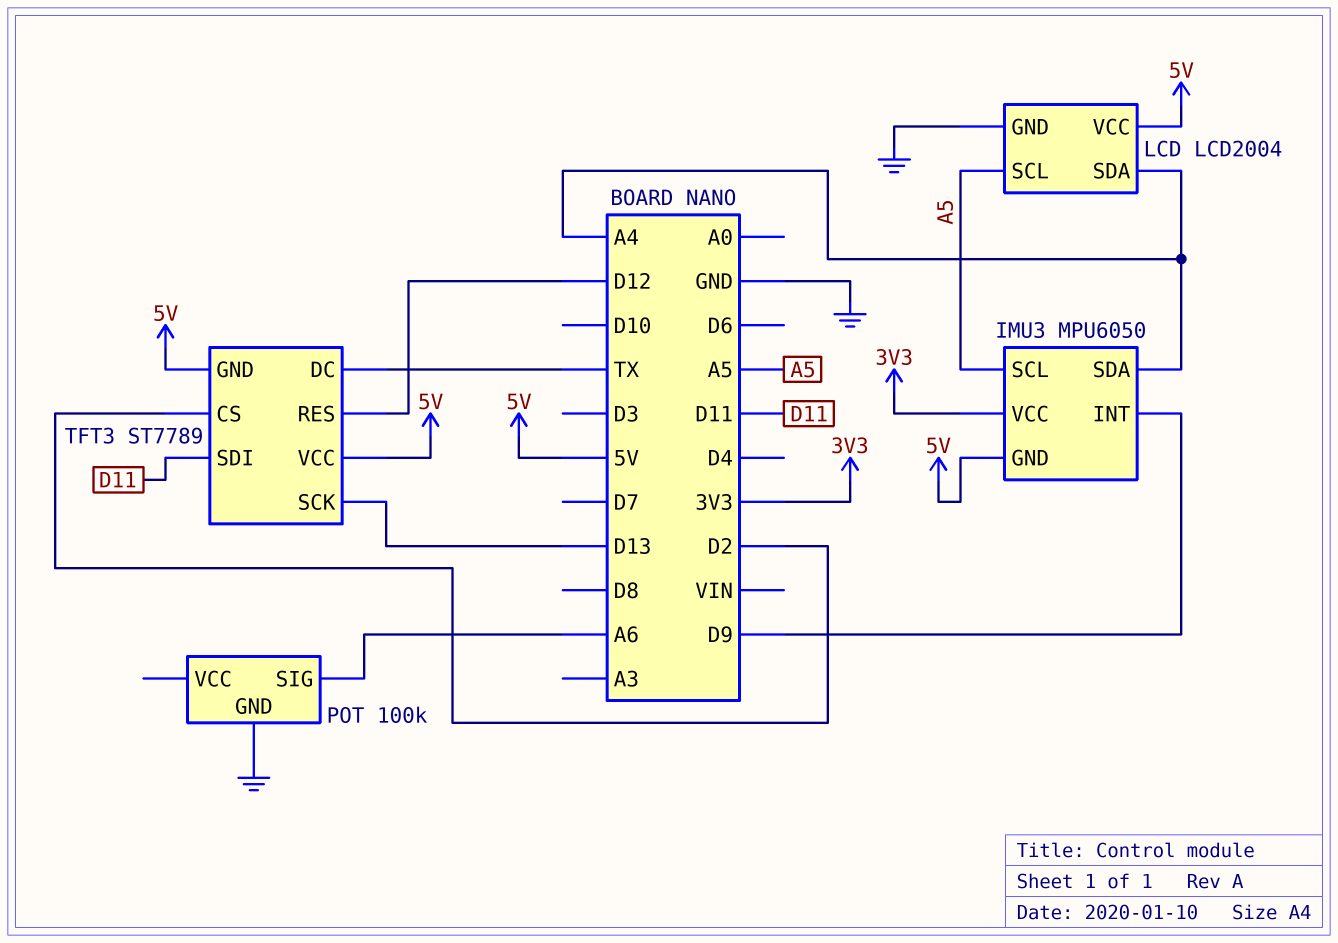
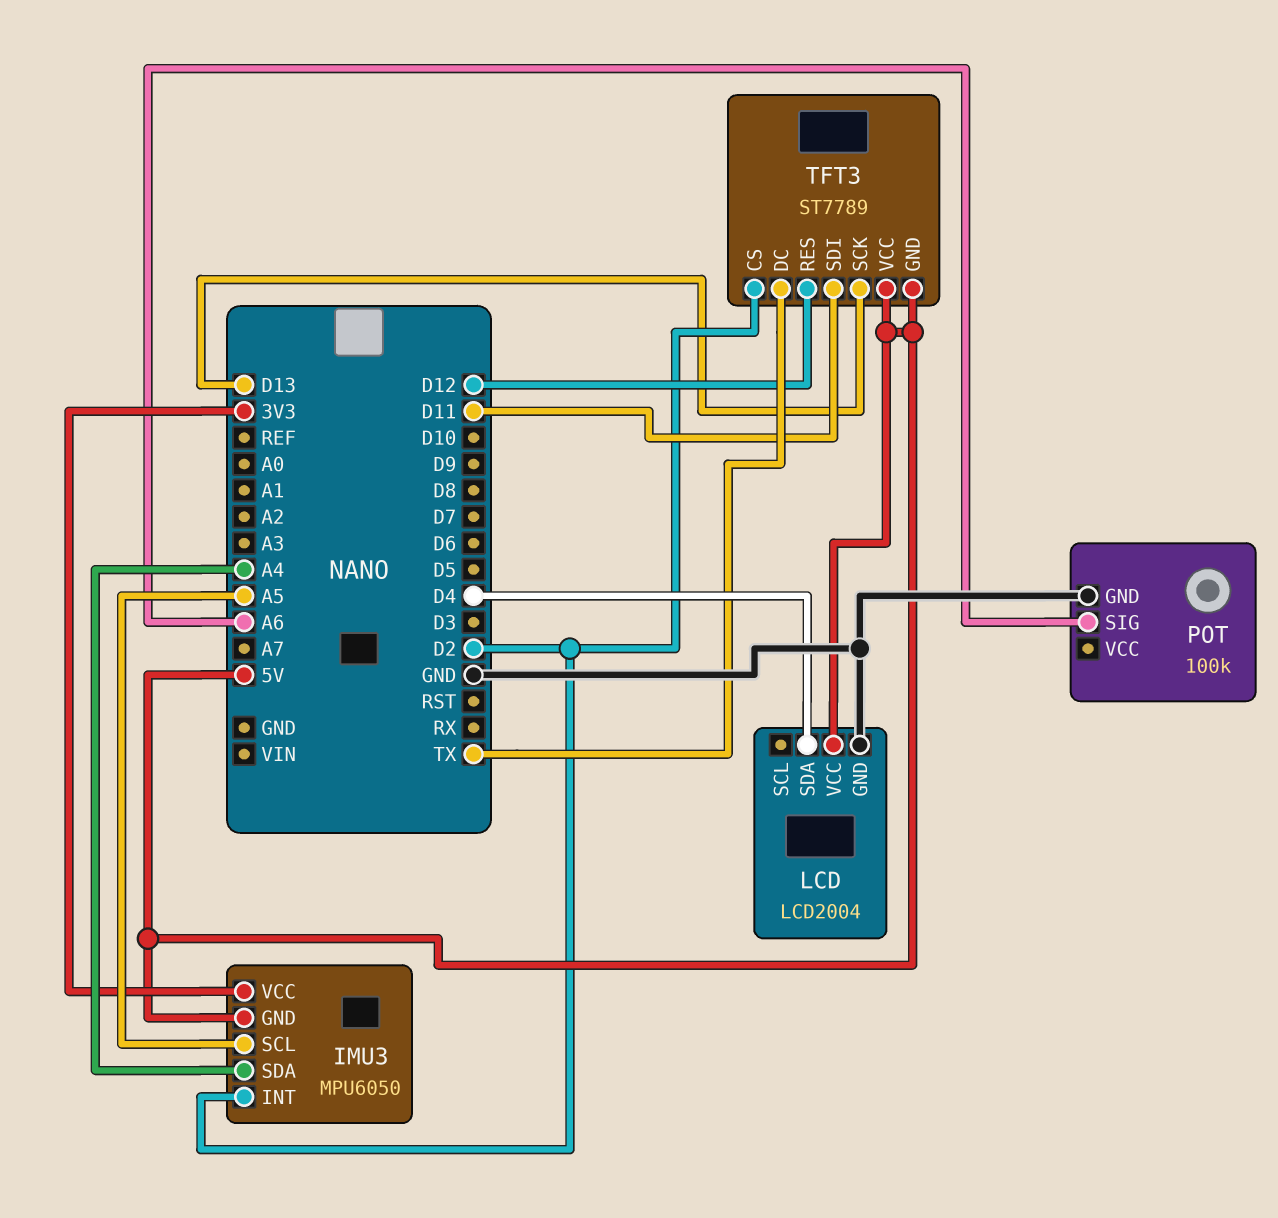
IMU3 pin INT: D9 -> D2
LCD pin SCL: A5 -> none
LCD pin SDA: A4 -> D4

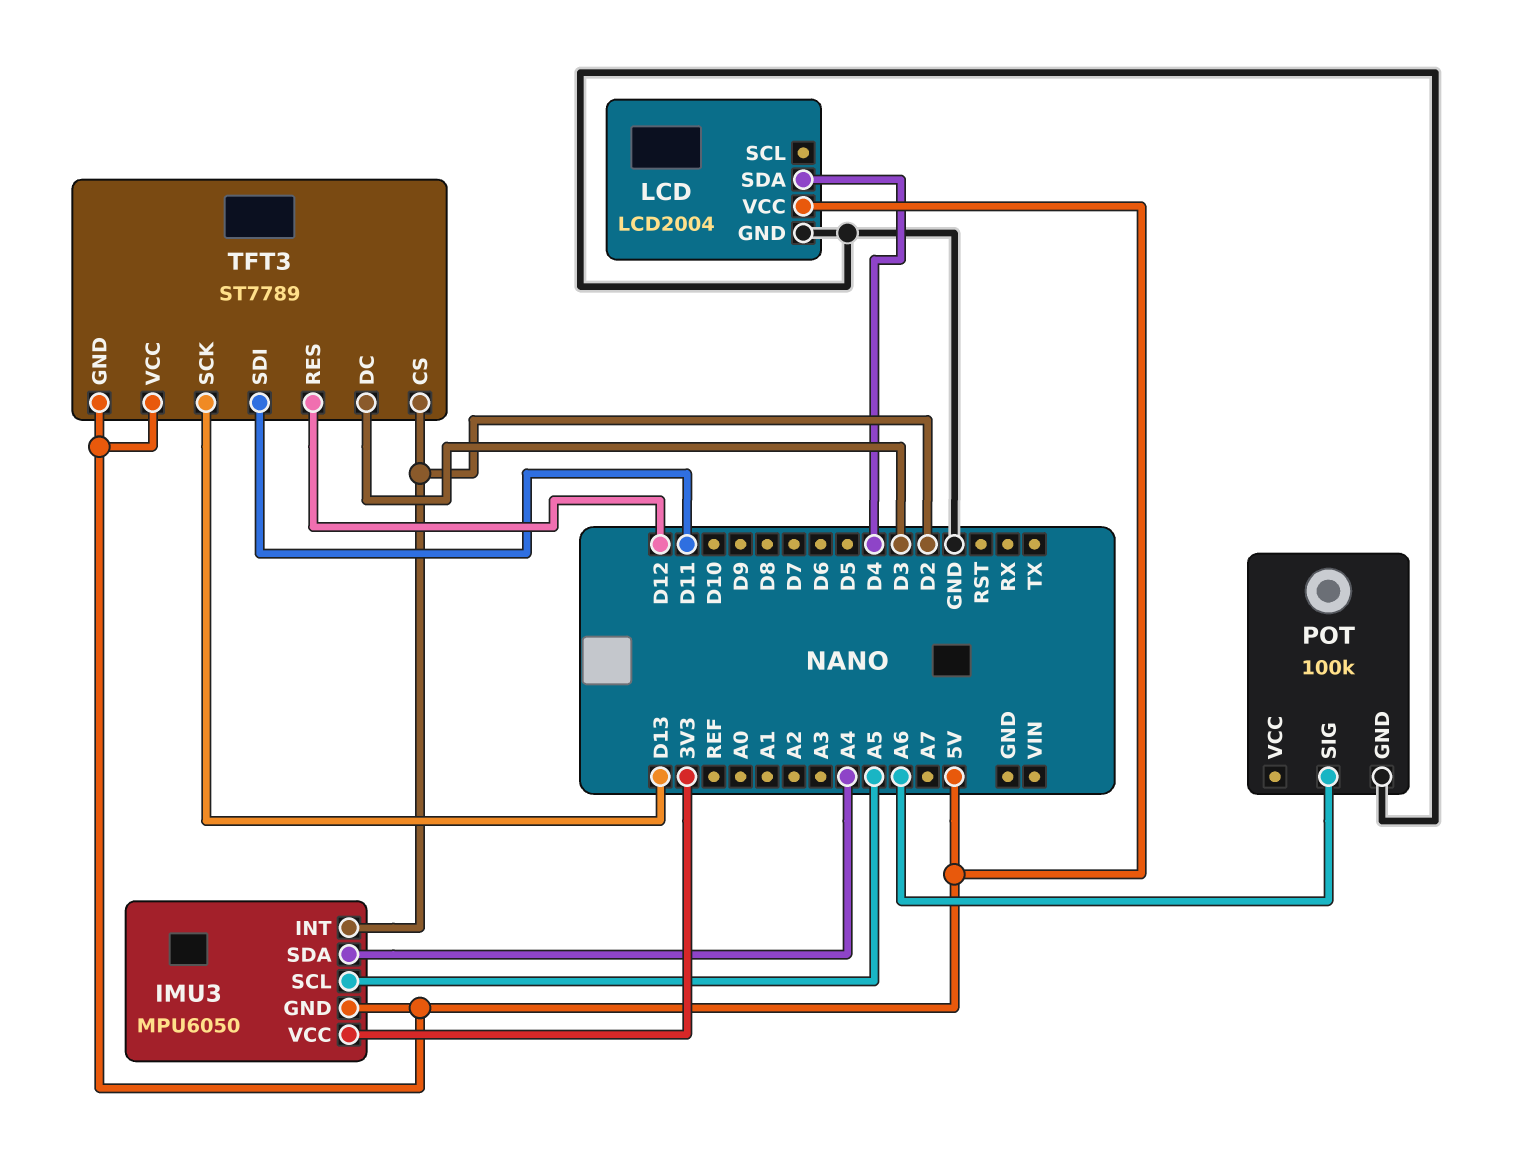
TFT3 pin DC: TX -> D3

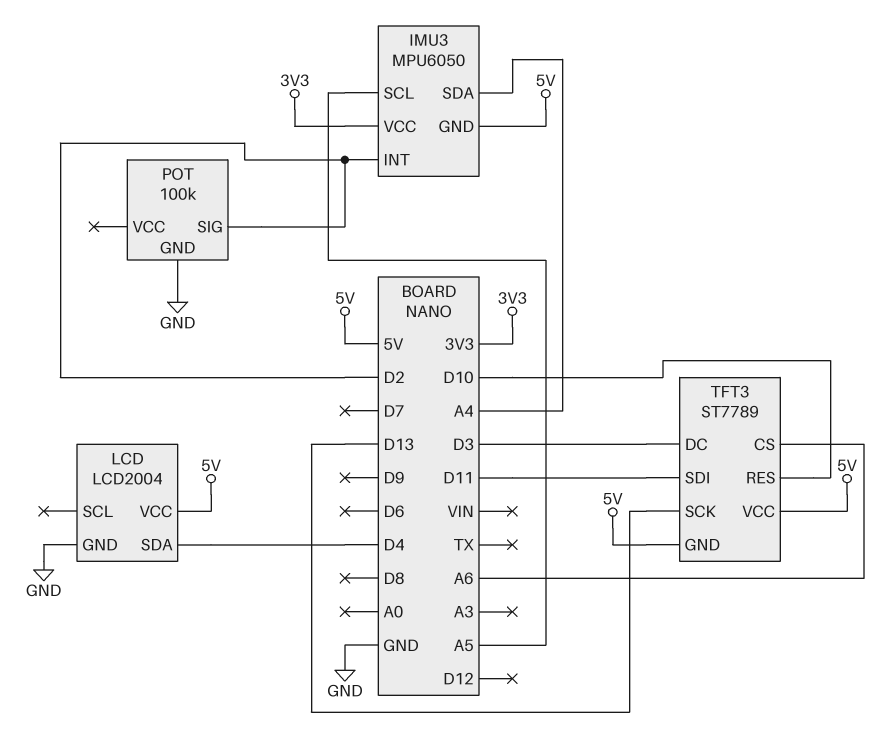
POT pin SIG: A6 -> D2
TFT3 pin CS: D2 -> A6
TFT3 pin RES: D12 -> D10

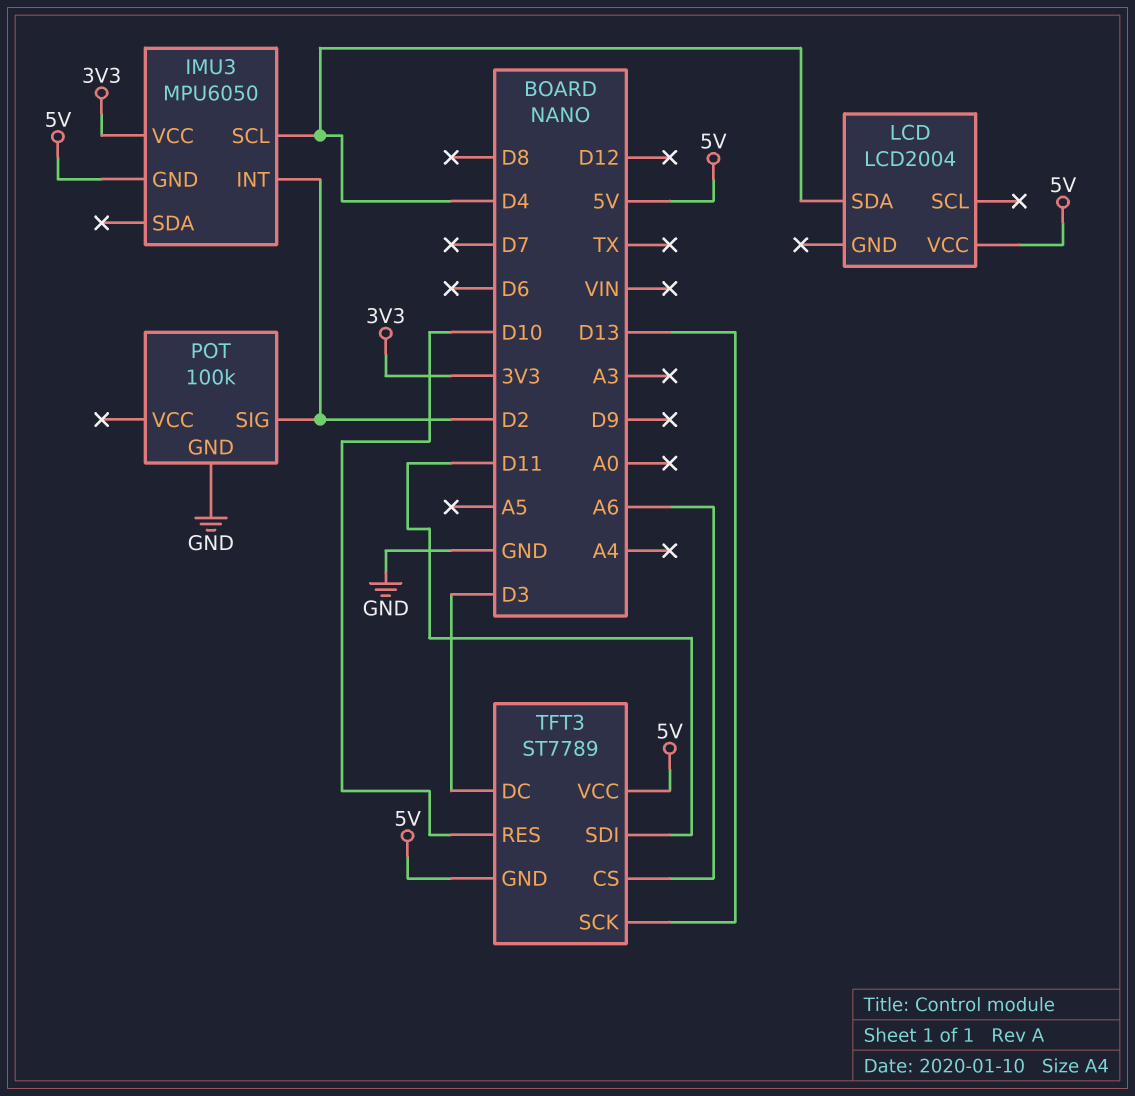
IMU3 pin SCL: A5 -> D4
IMU3 pin SDA: A4 -> none
LCD pin GND: GND -> none

